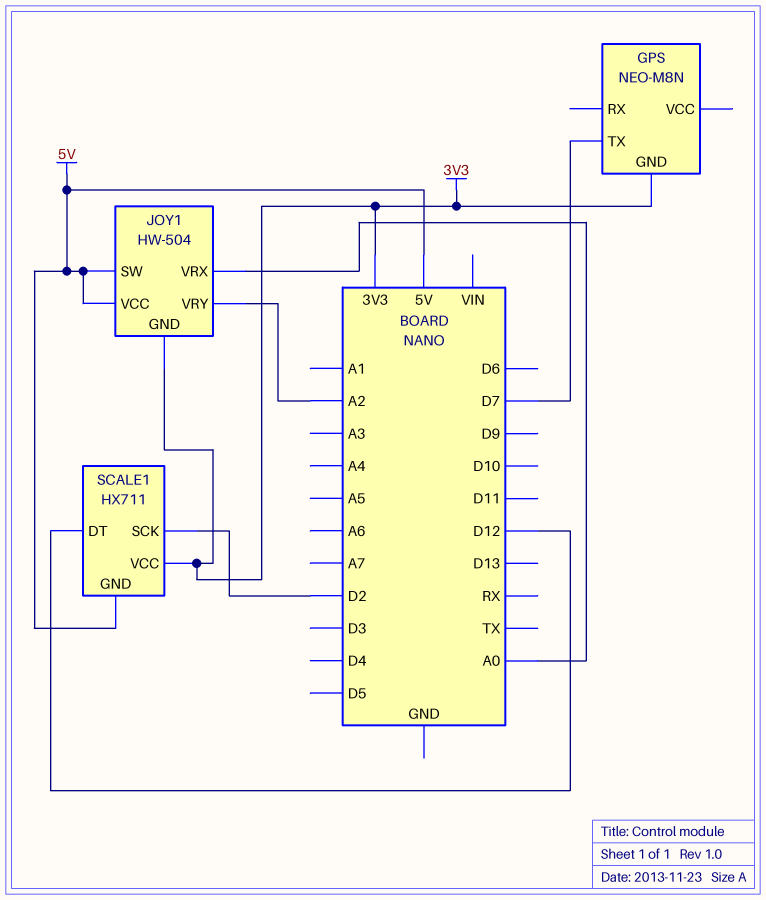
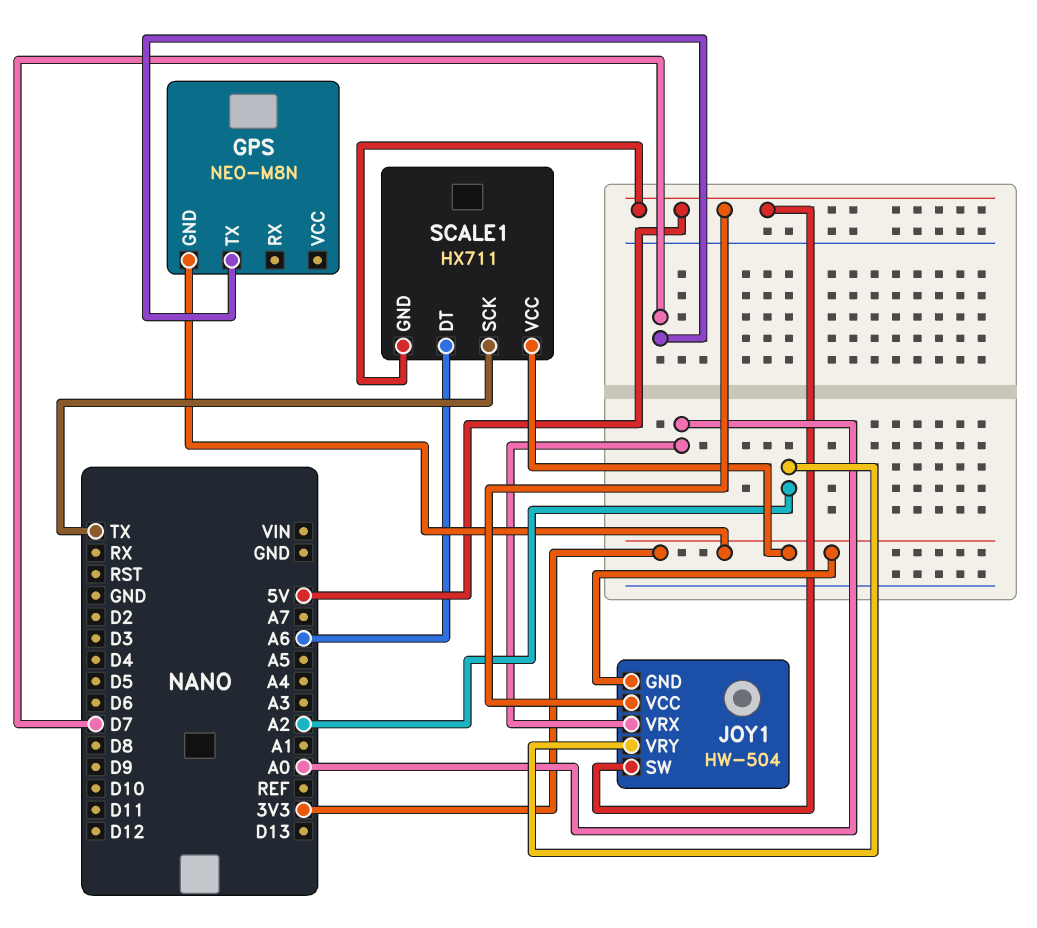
SCALE1 pin DT: D12 -> A6
SCALE1 pin SCK: D2 -> TX

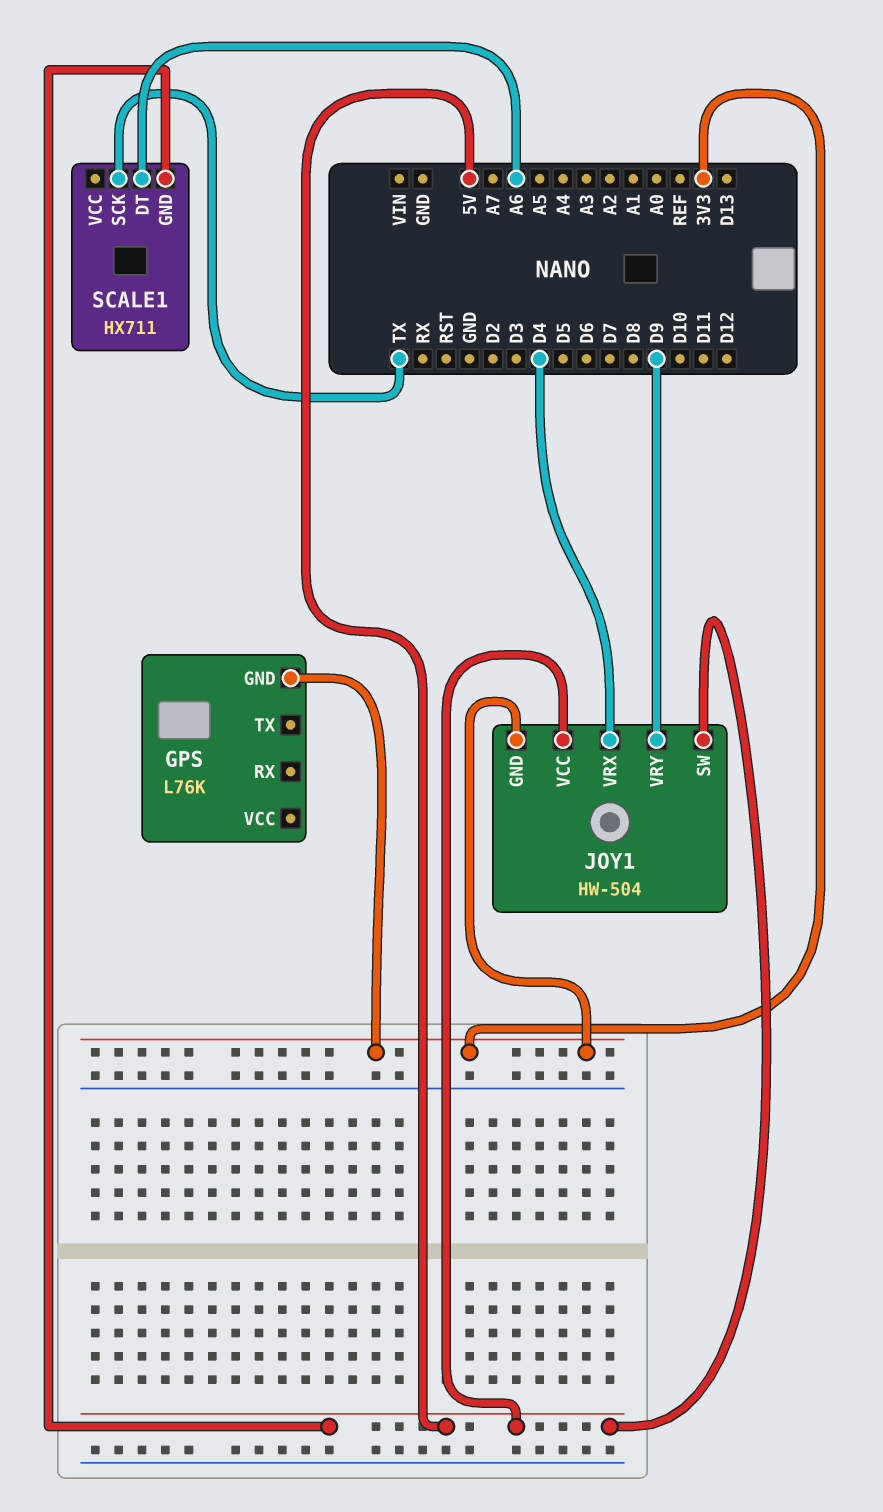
GPS: NEO-M8N -> L76K
GPS pin TX: D7 -> none
JOY1 pin VRX: A0 -> D4
JOY1 pin VRY: A2 -> D9
SCALE1 pin VCC: 3V3 -> none

